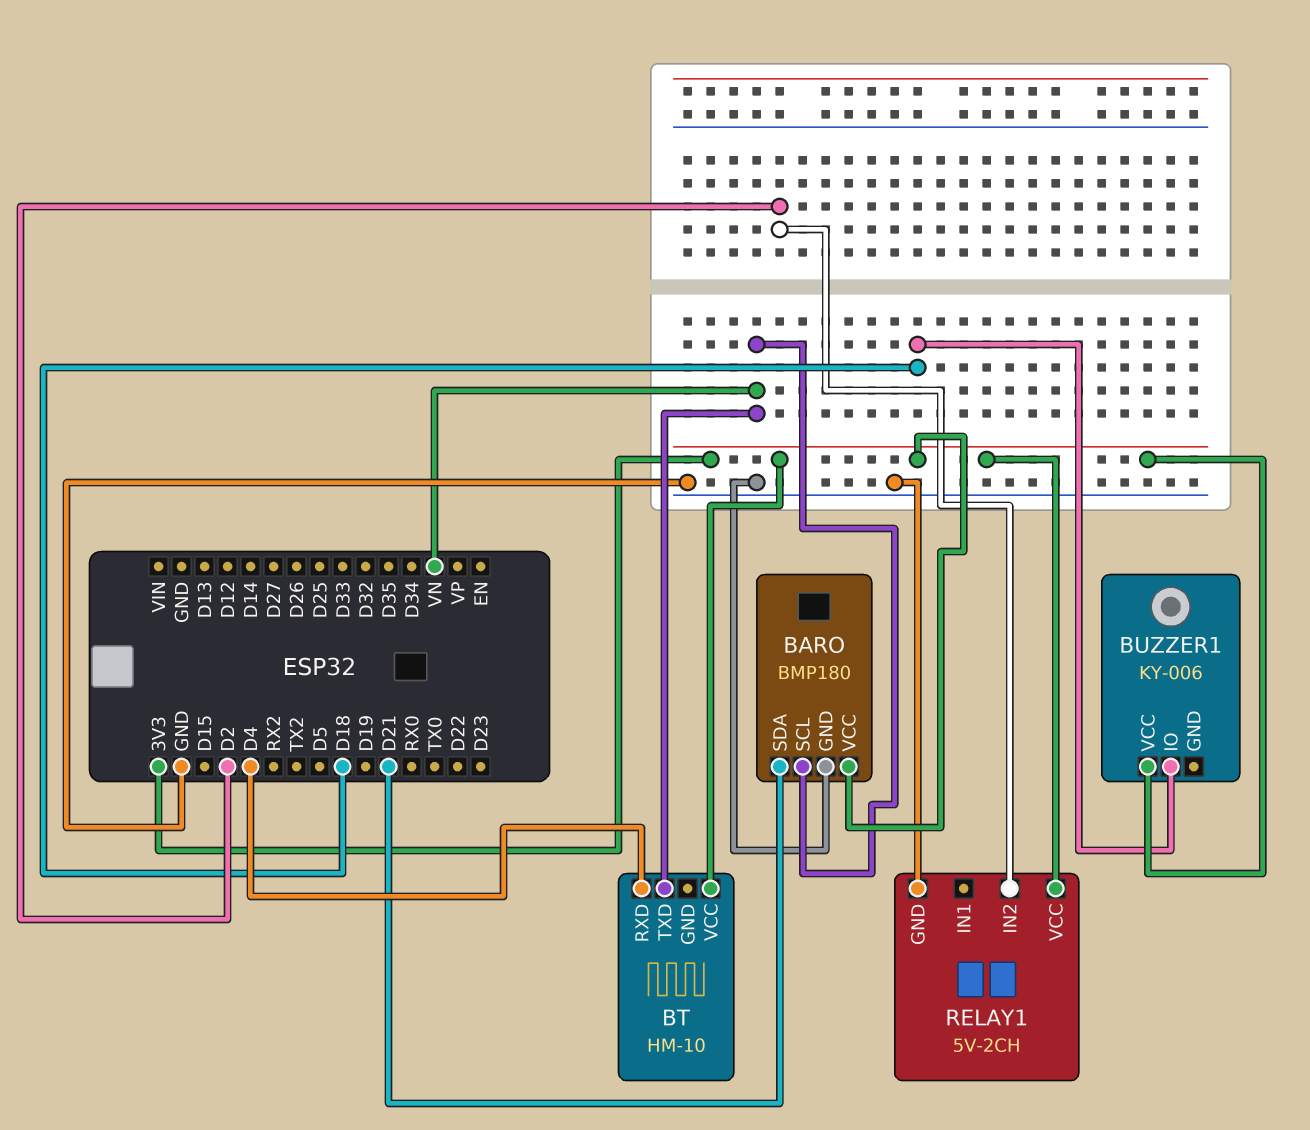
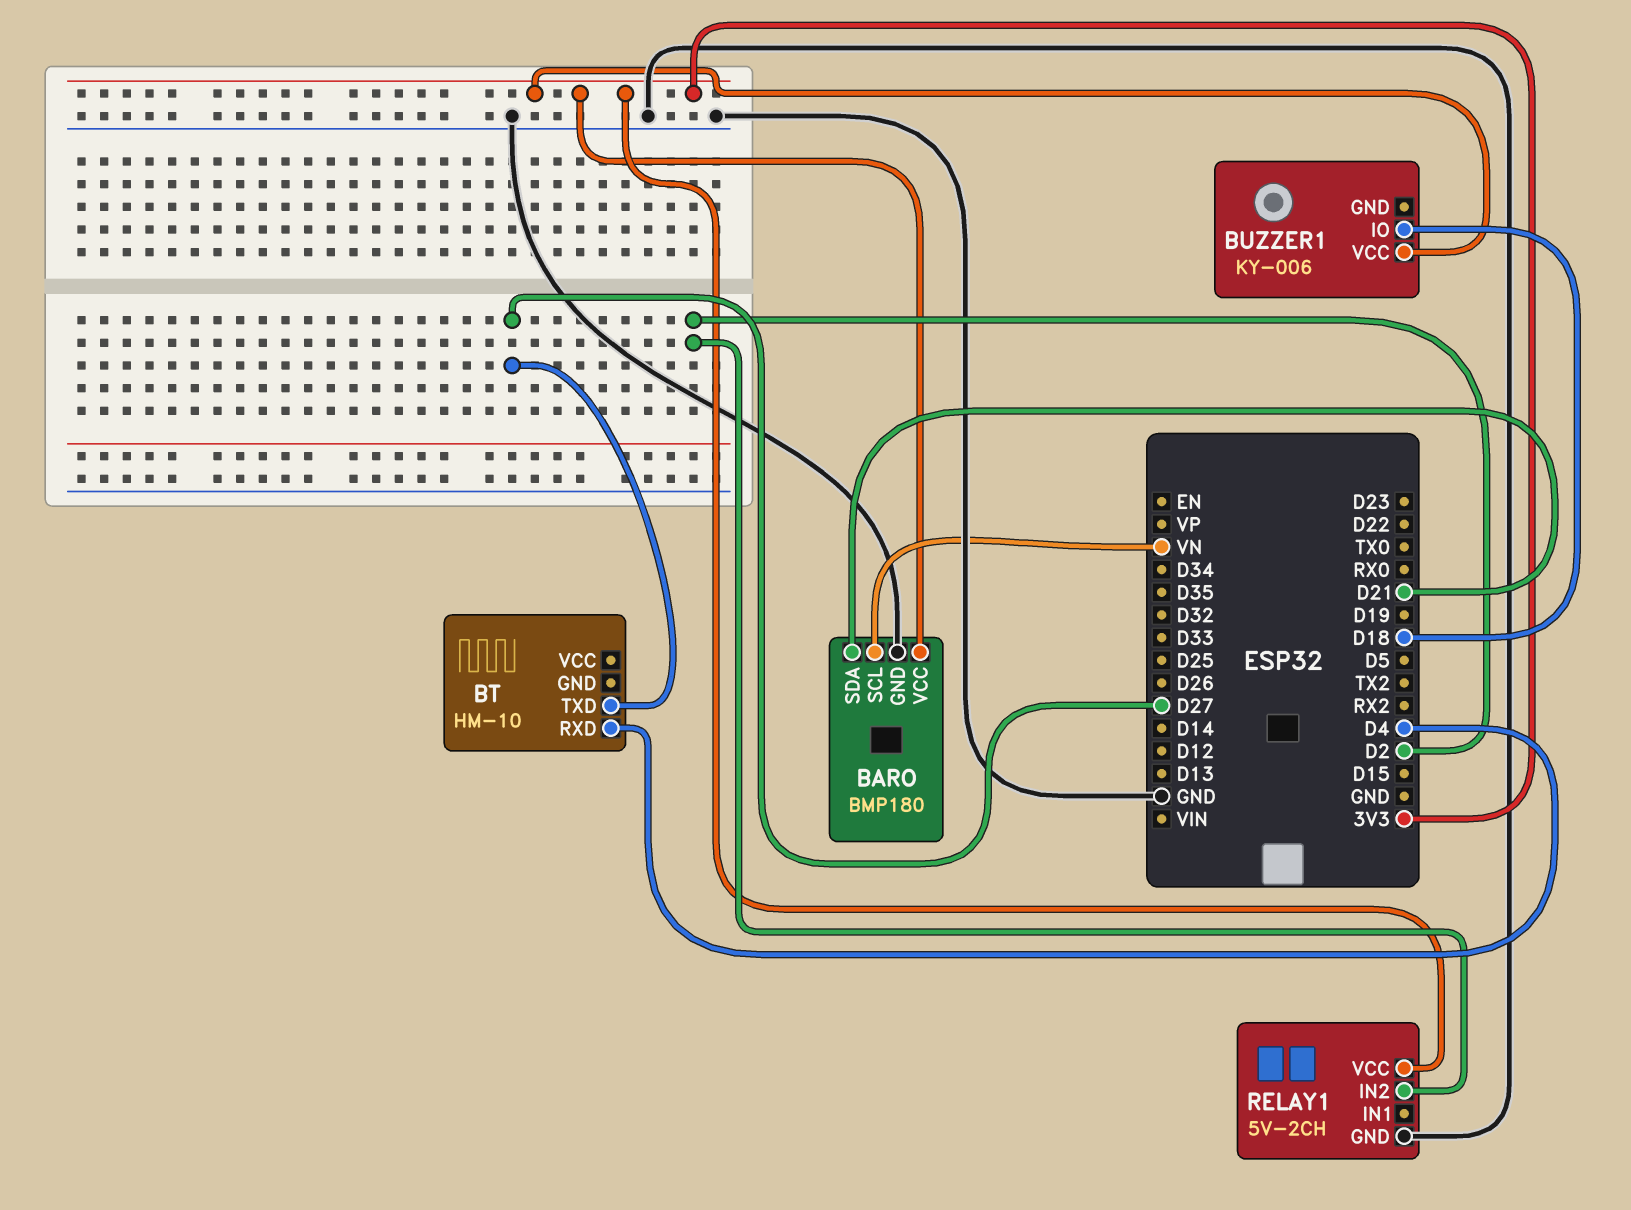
BT pin TXD: VN -> D27
BT pin VCC: 3V3 -> none

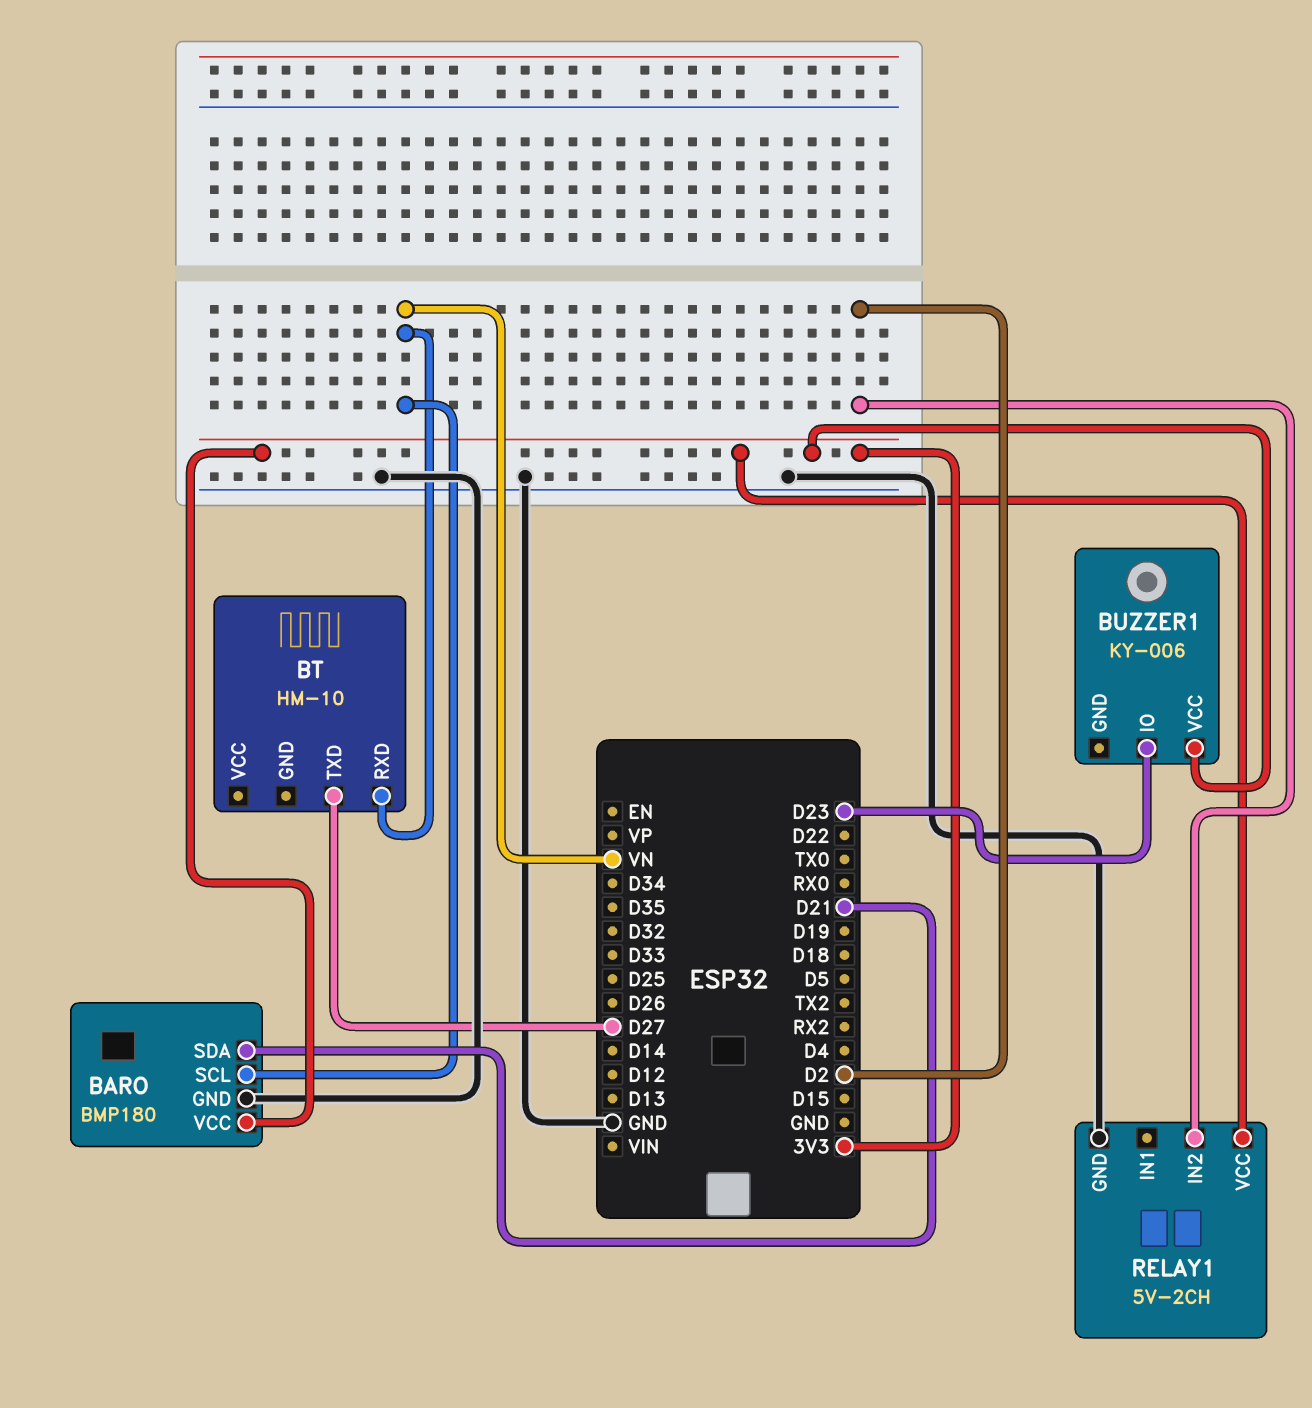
BT pin RXD: D4 -> VN
BUZZER1 pin IO: D18 -> D23

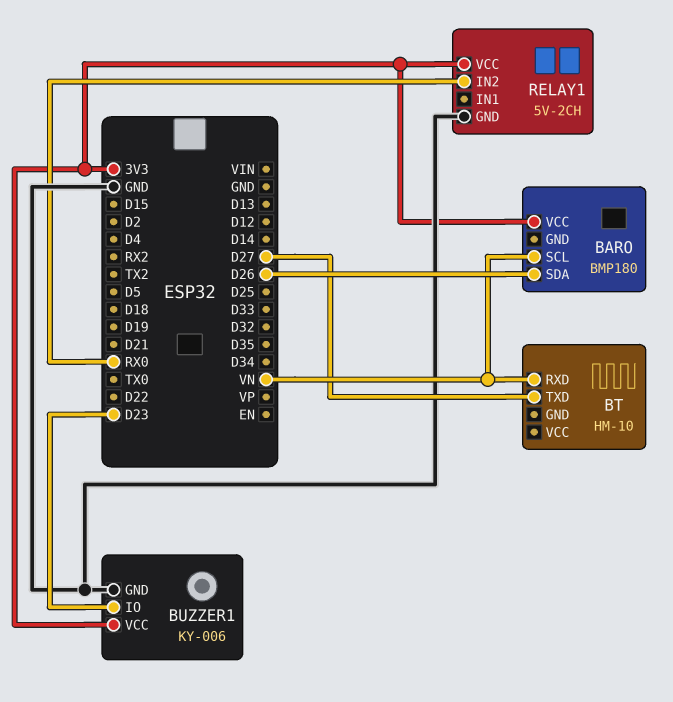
BARO pin GND: GND -> none
BARO pin SDA: D21 -> D26
BUZZER1 pin GND: none -> GND
RELAY1 pin IN2: D2 -> RX0

